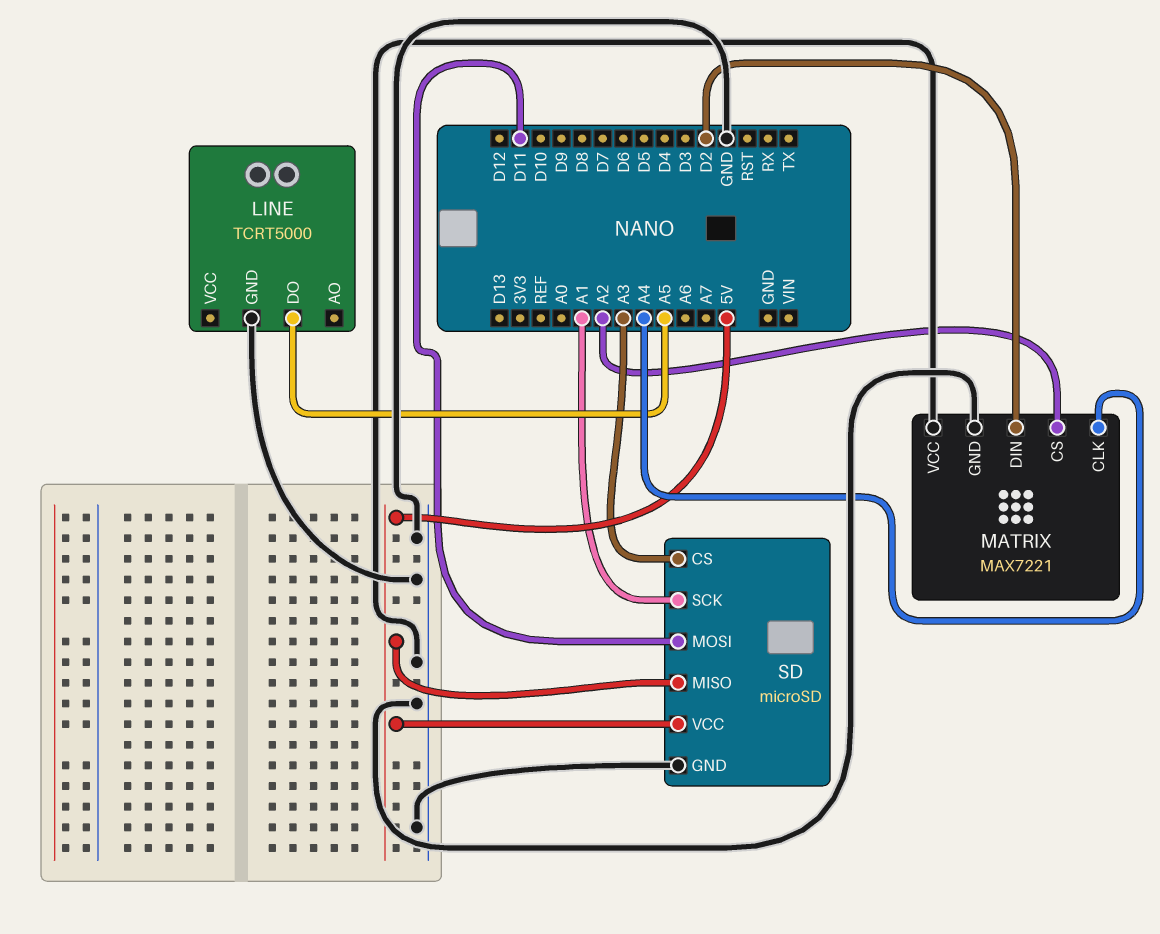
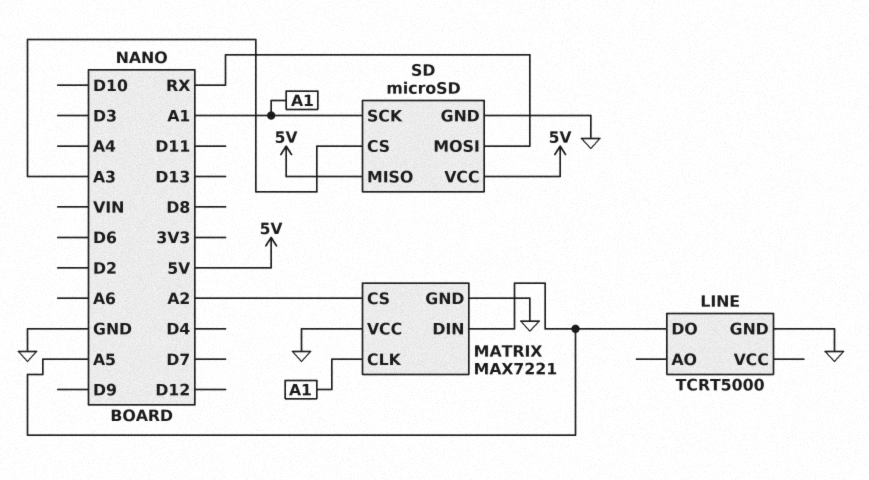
MATRIX pin CLK: A4 -> A1
MATRIX pin DIN: D2 -> A5
SD pin MOSI: D11 -> RX

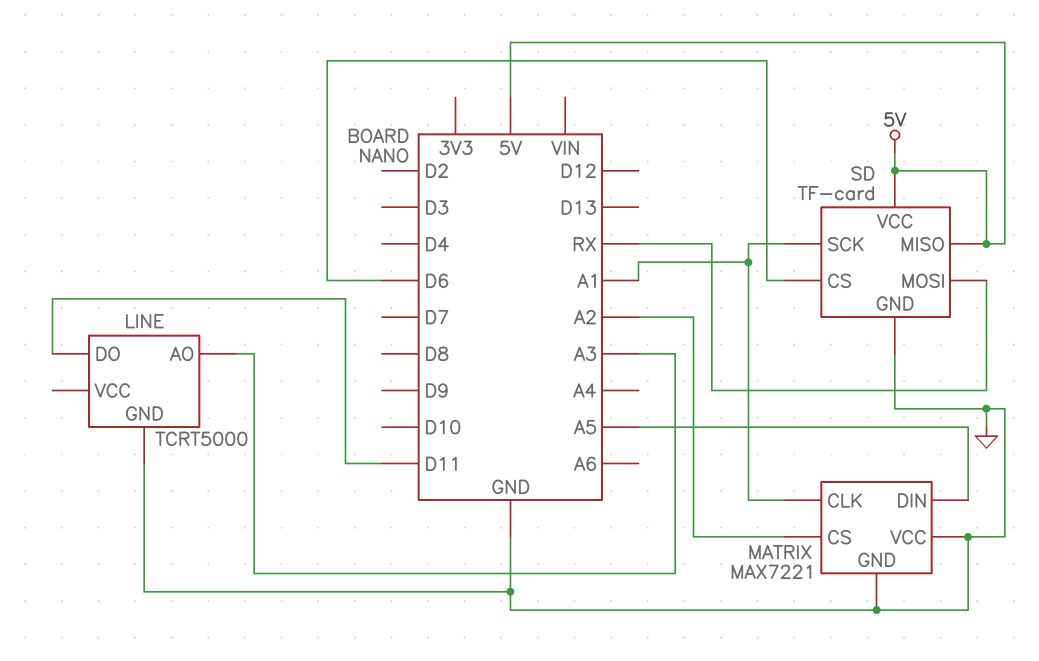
LINE pin AO: none -> A3
LINE pin DO: A5 -> D11
SD: microSD -> TF-card
SD pin CS: A3 -> D6

